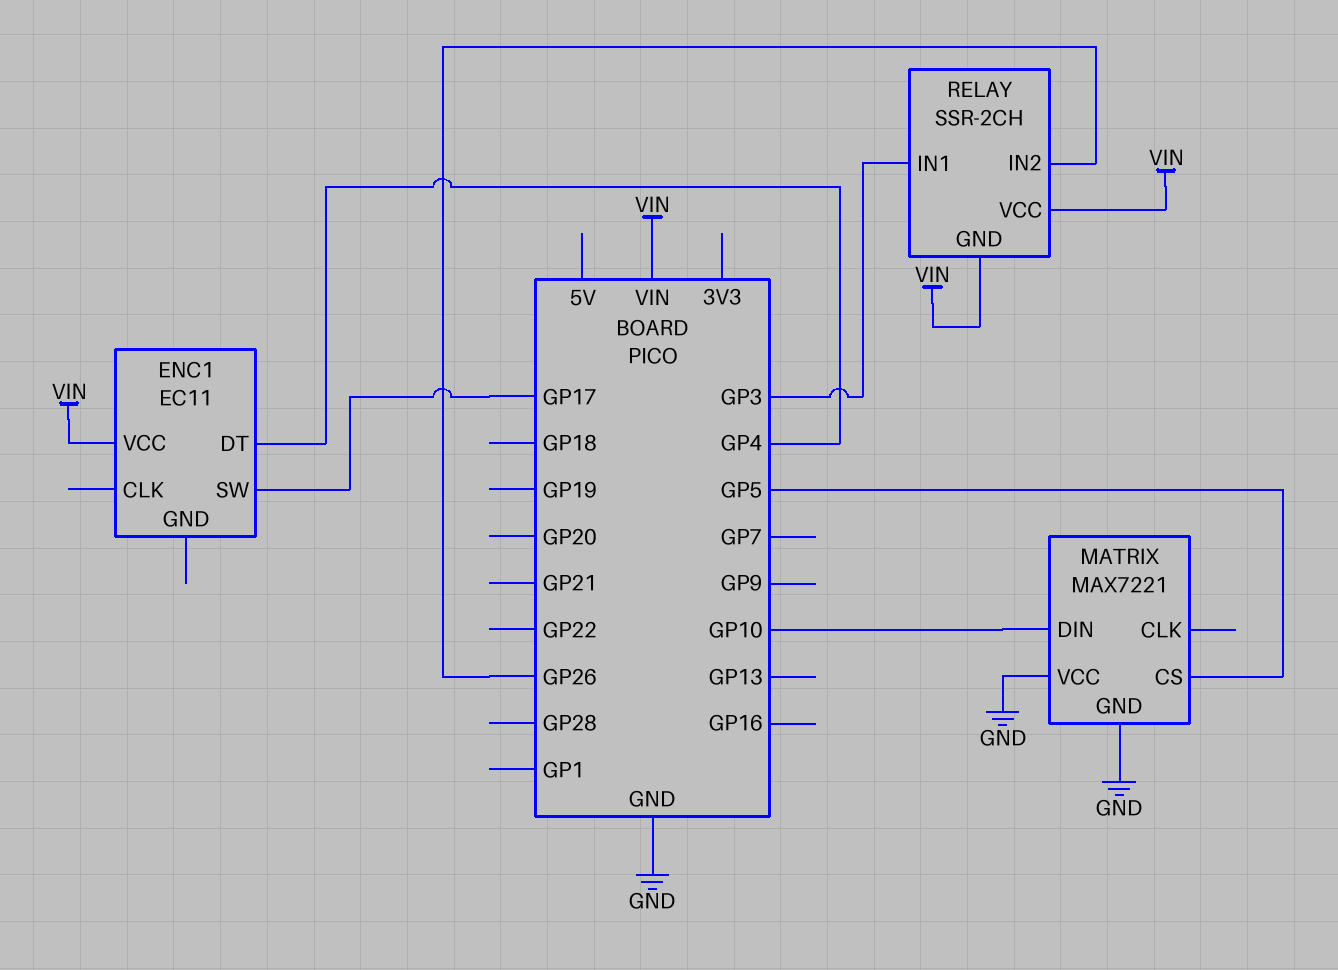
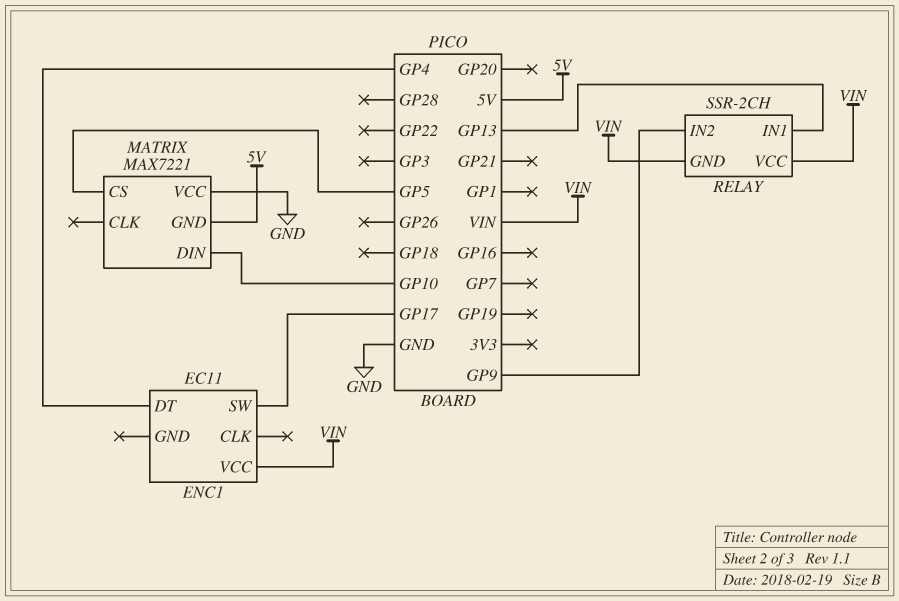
MATRIX pin GND: GND -> 5V
RELAY pin IN1: GP3 -> GP13
RELAY pin IN2: GP26 -> GP9

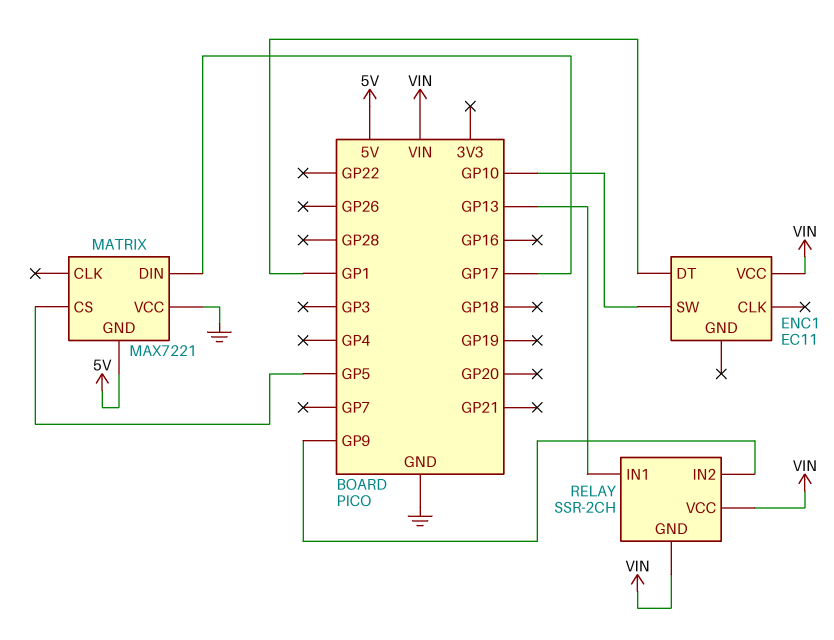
ENC1 pin DT: GP4 -> GP1
ENC1 pin SW: GP17 -> GP10
MATRIX pin DIN: GP10 -> GP17

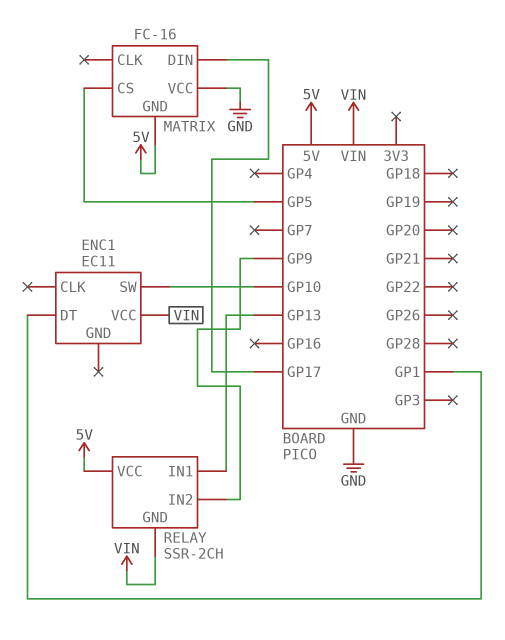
MATRIX: MAX7221 -> FC-16
RELAY pin VCC: VIN -> 5V

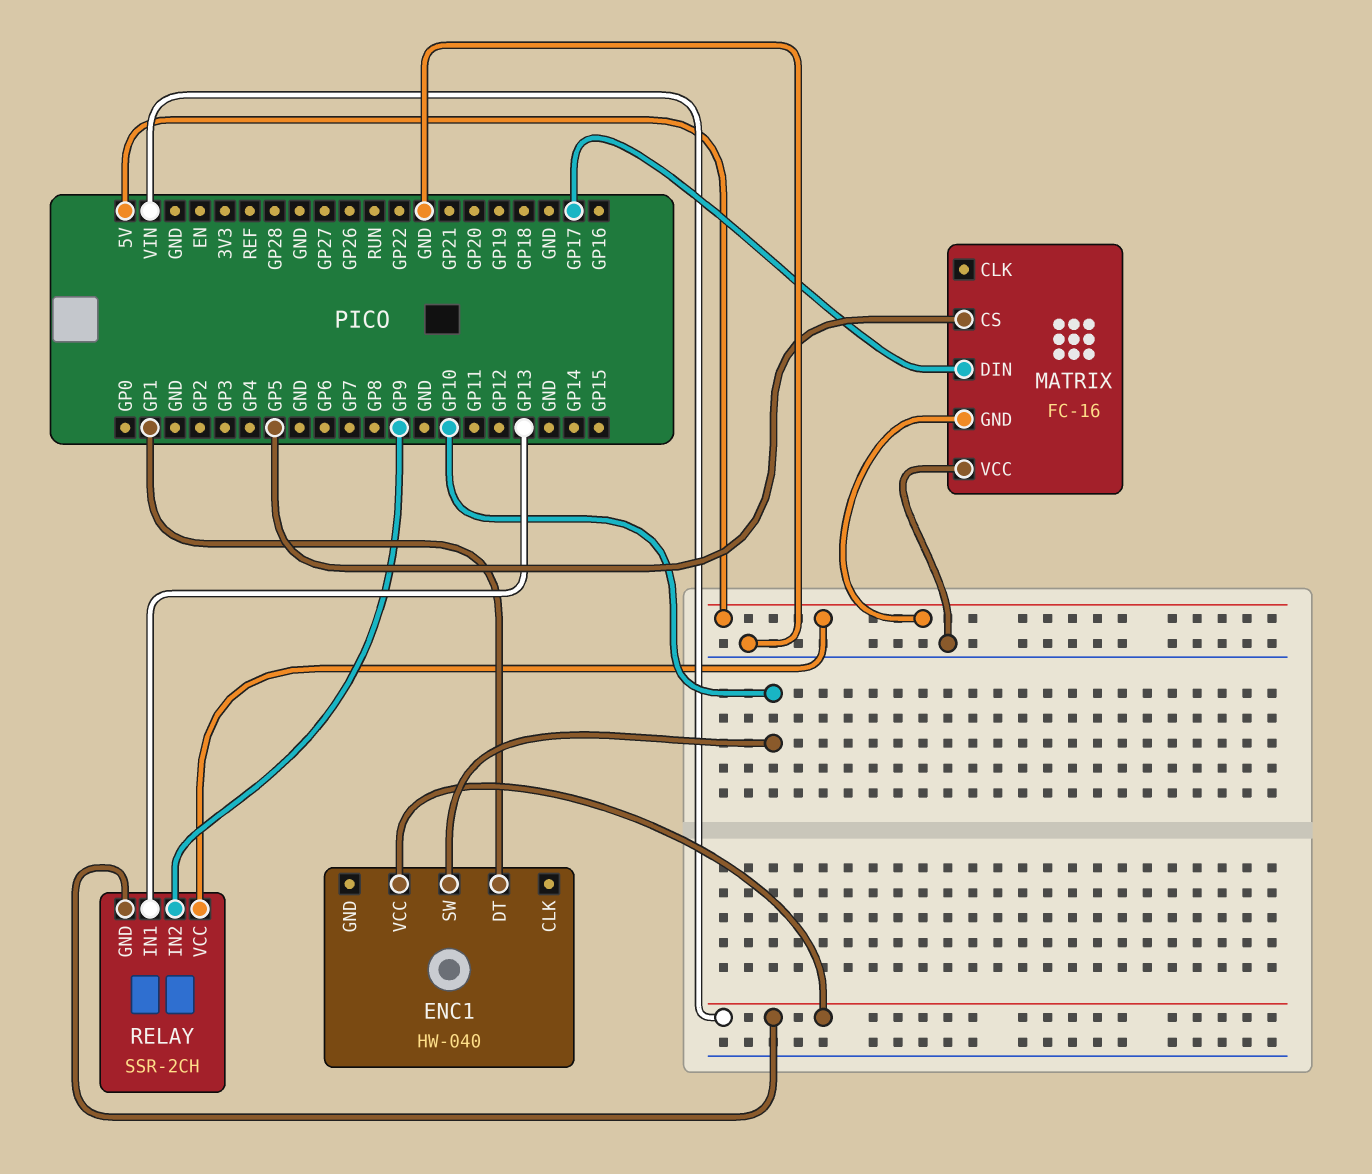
ENC1: EC11 -> HW-040

